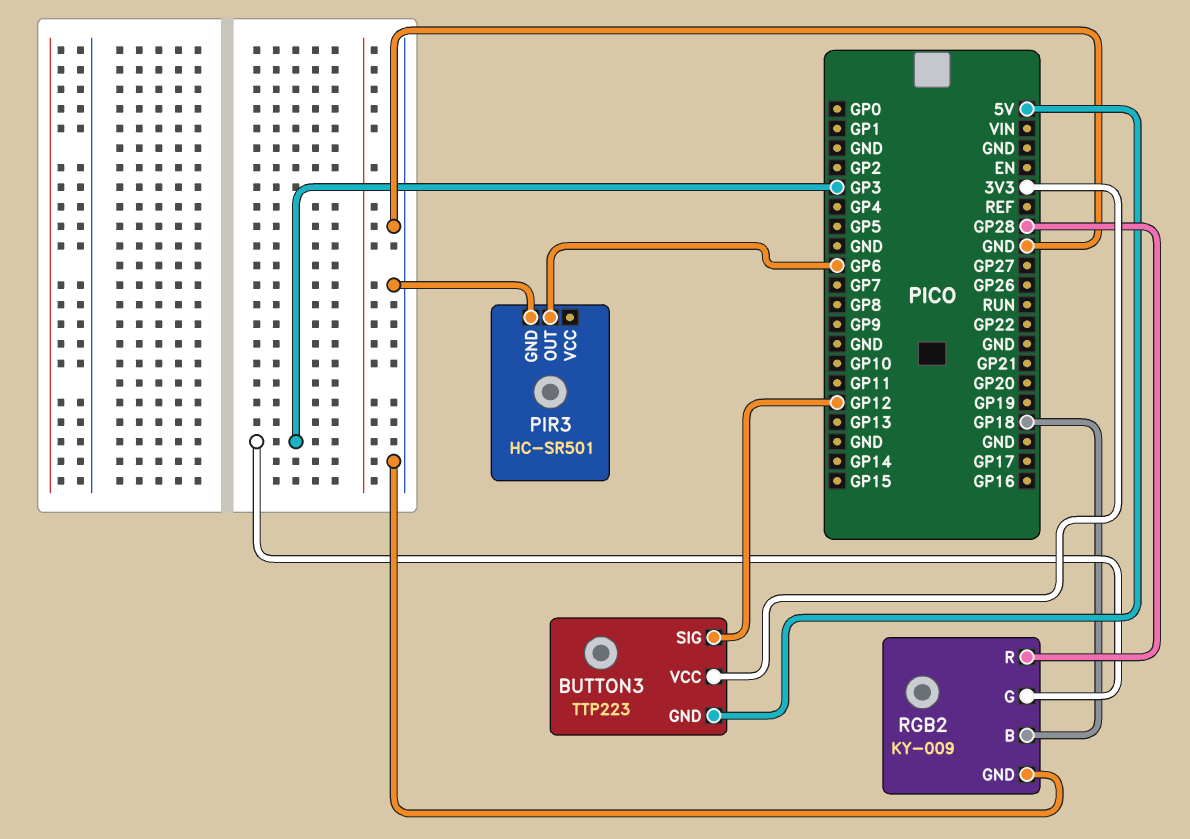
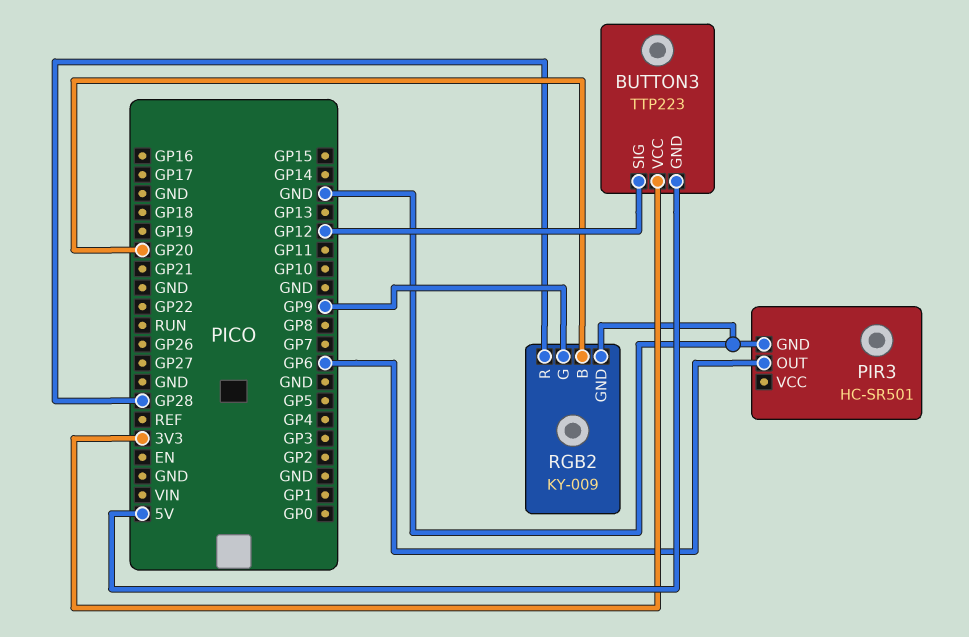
RGB2 pin B: GP18 -> GP20
RGB2 pin G: GP3 -> GP9

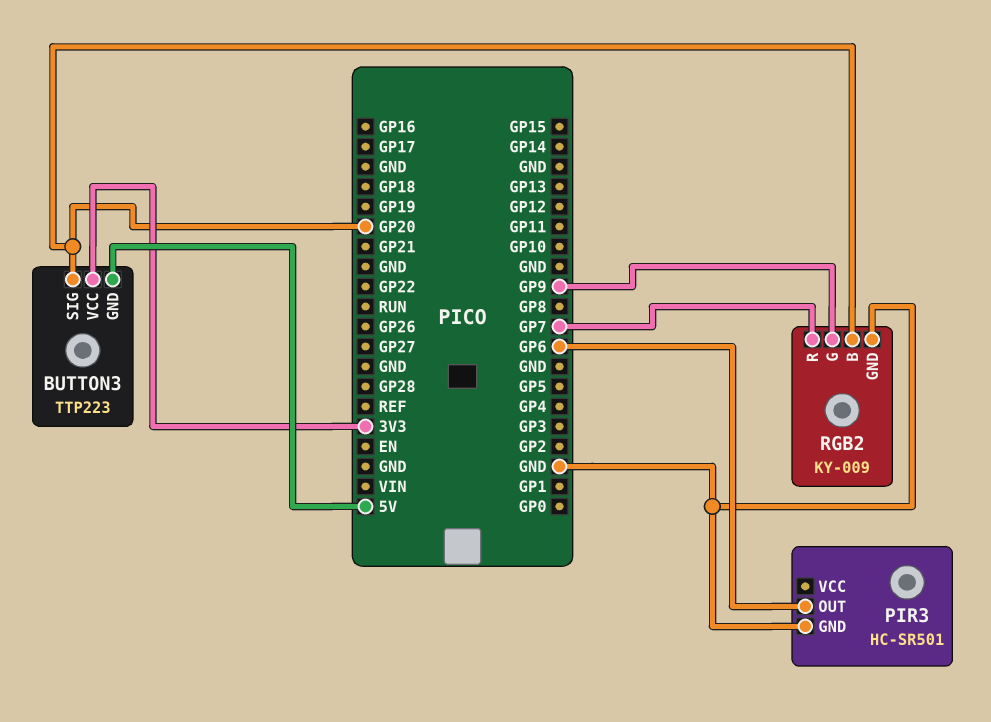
BUTTON3 pin SIG: GP12 -> GP20
RGB2 pin R: GP28 -> GP7

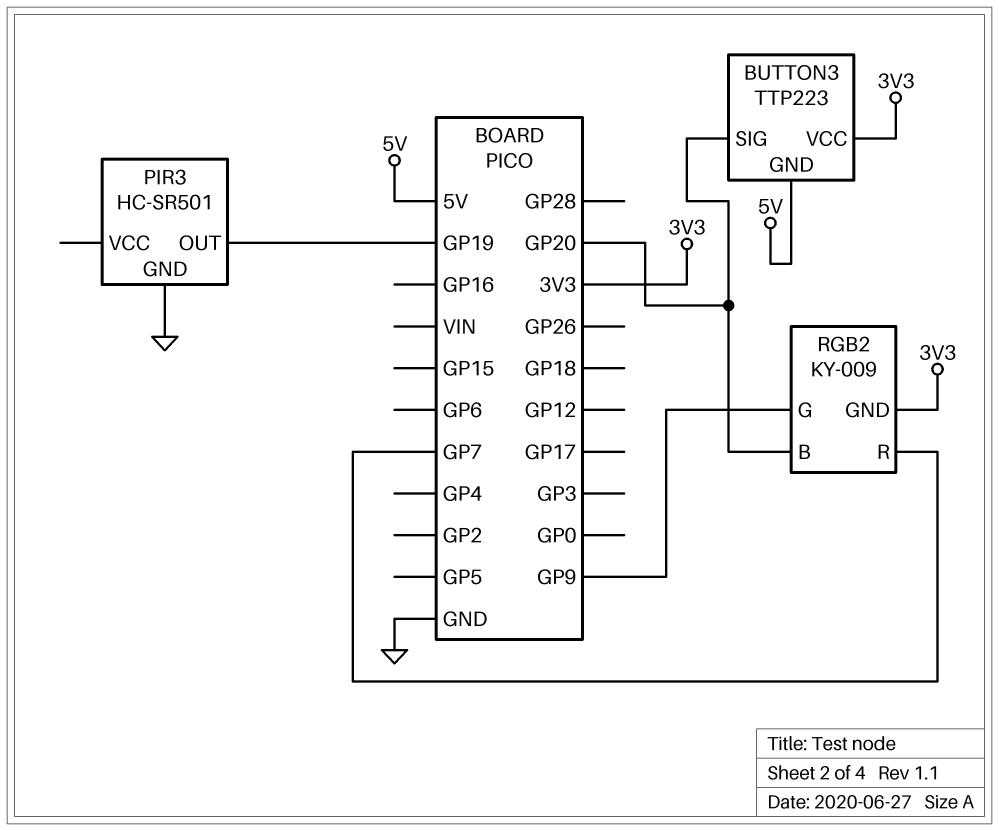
PIR3 pin OUT: GP6 -> GP19
RGB2 pin GND: GND -> 3V3

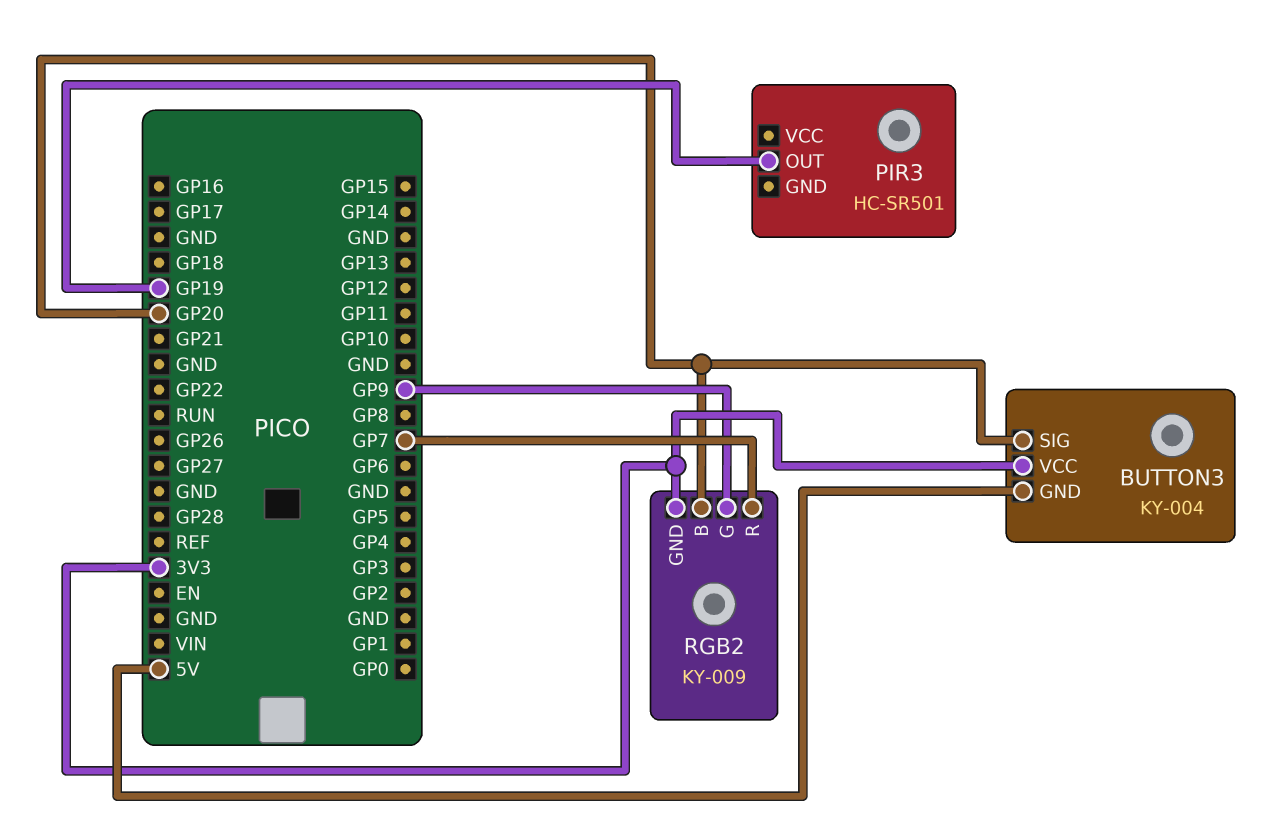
BUTTON3: TTP223 -> KY-004
PIR3 pin GND: GND -> none

